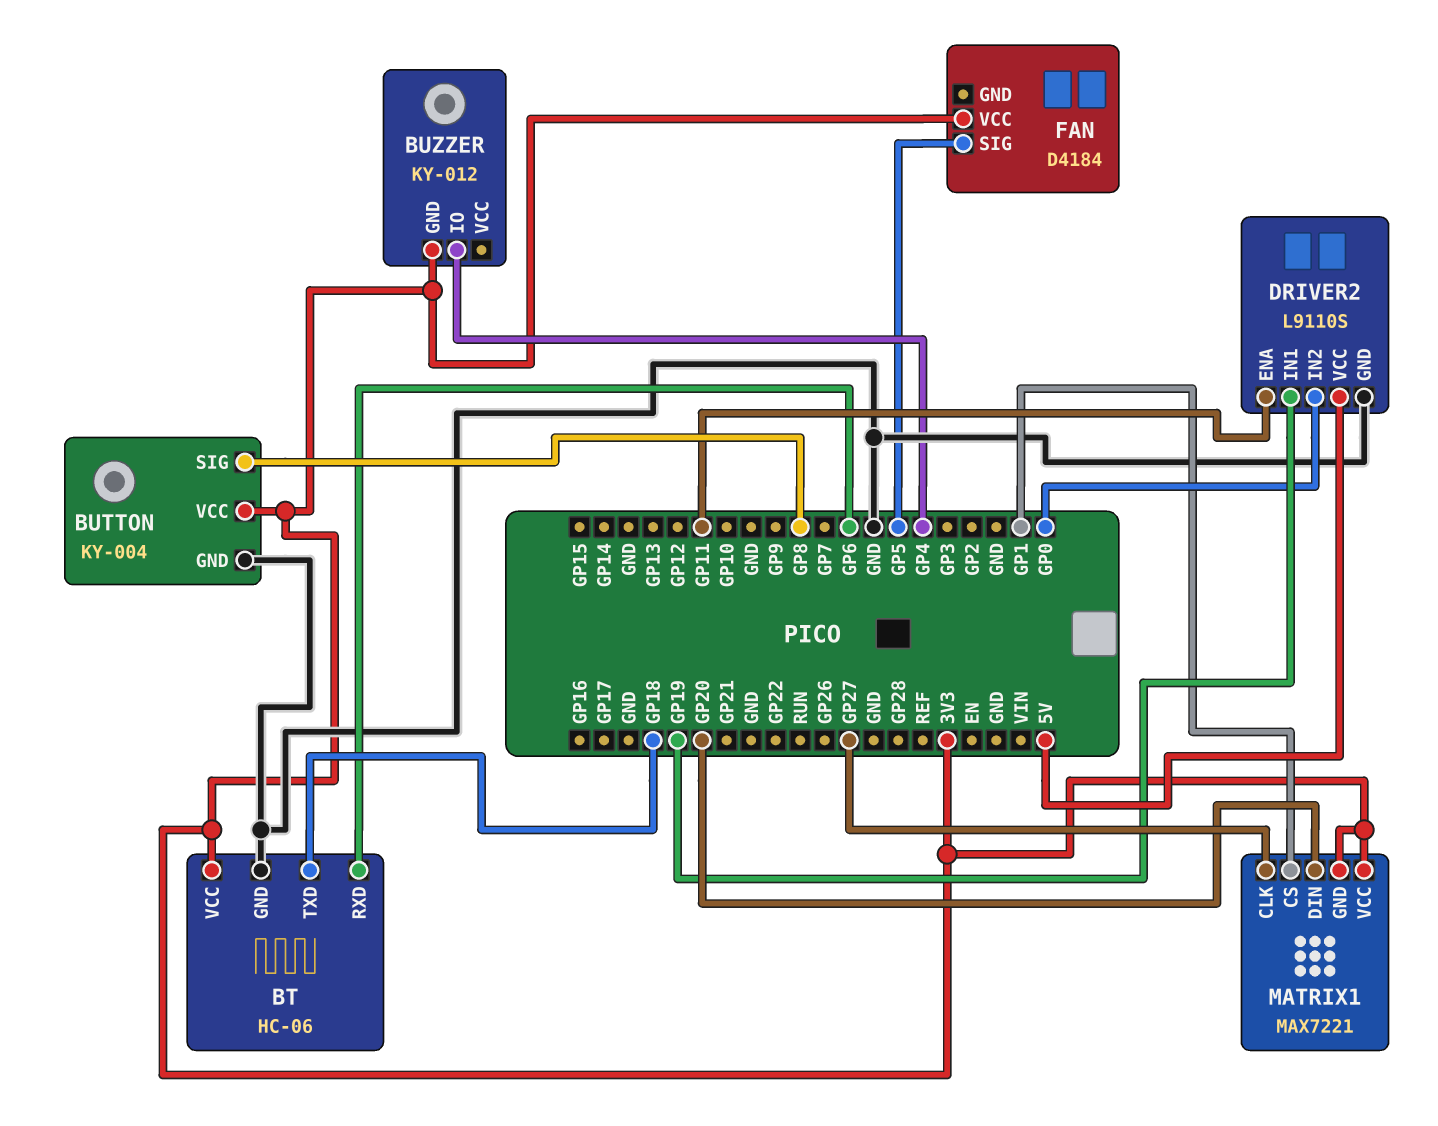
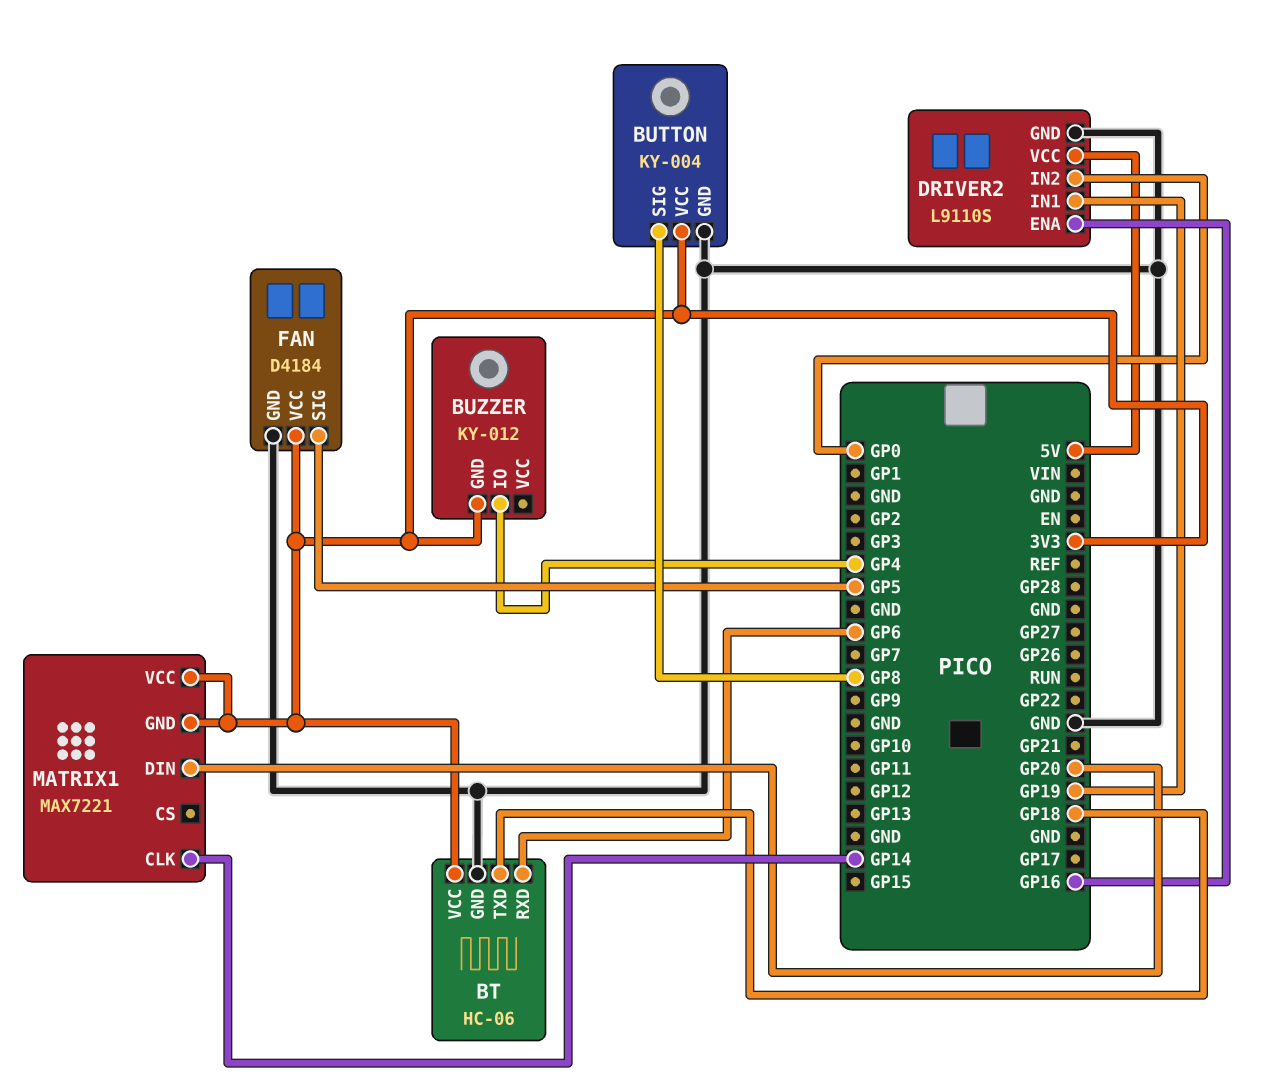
DRIVER2 pin ENA: GP11 -> GP16
FAN pin GND: none -> GND
MATRIX1 pin CLK: GP27 -> GP14
MATRIX1 pin CS: GP1 -> none

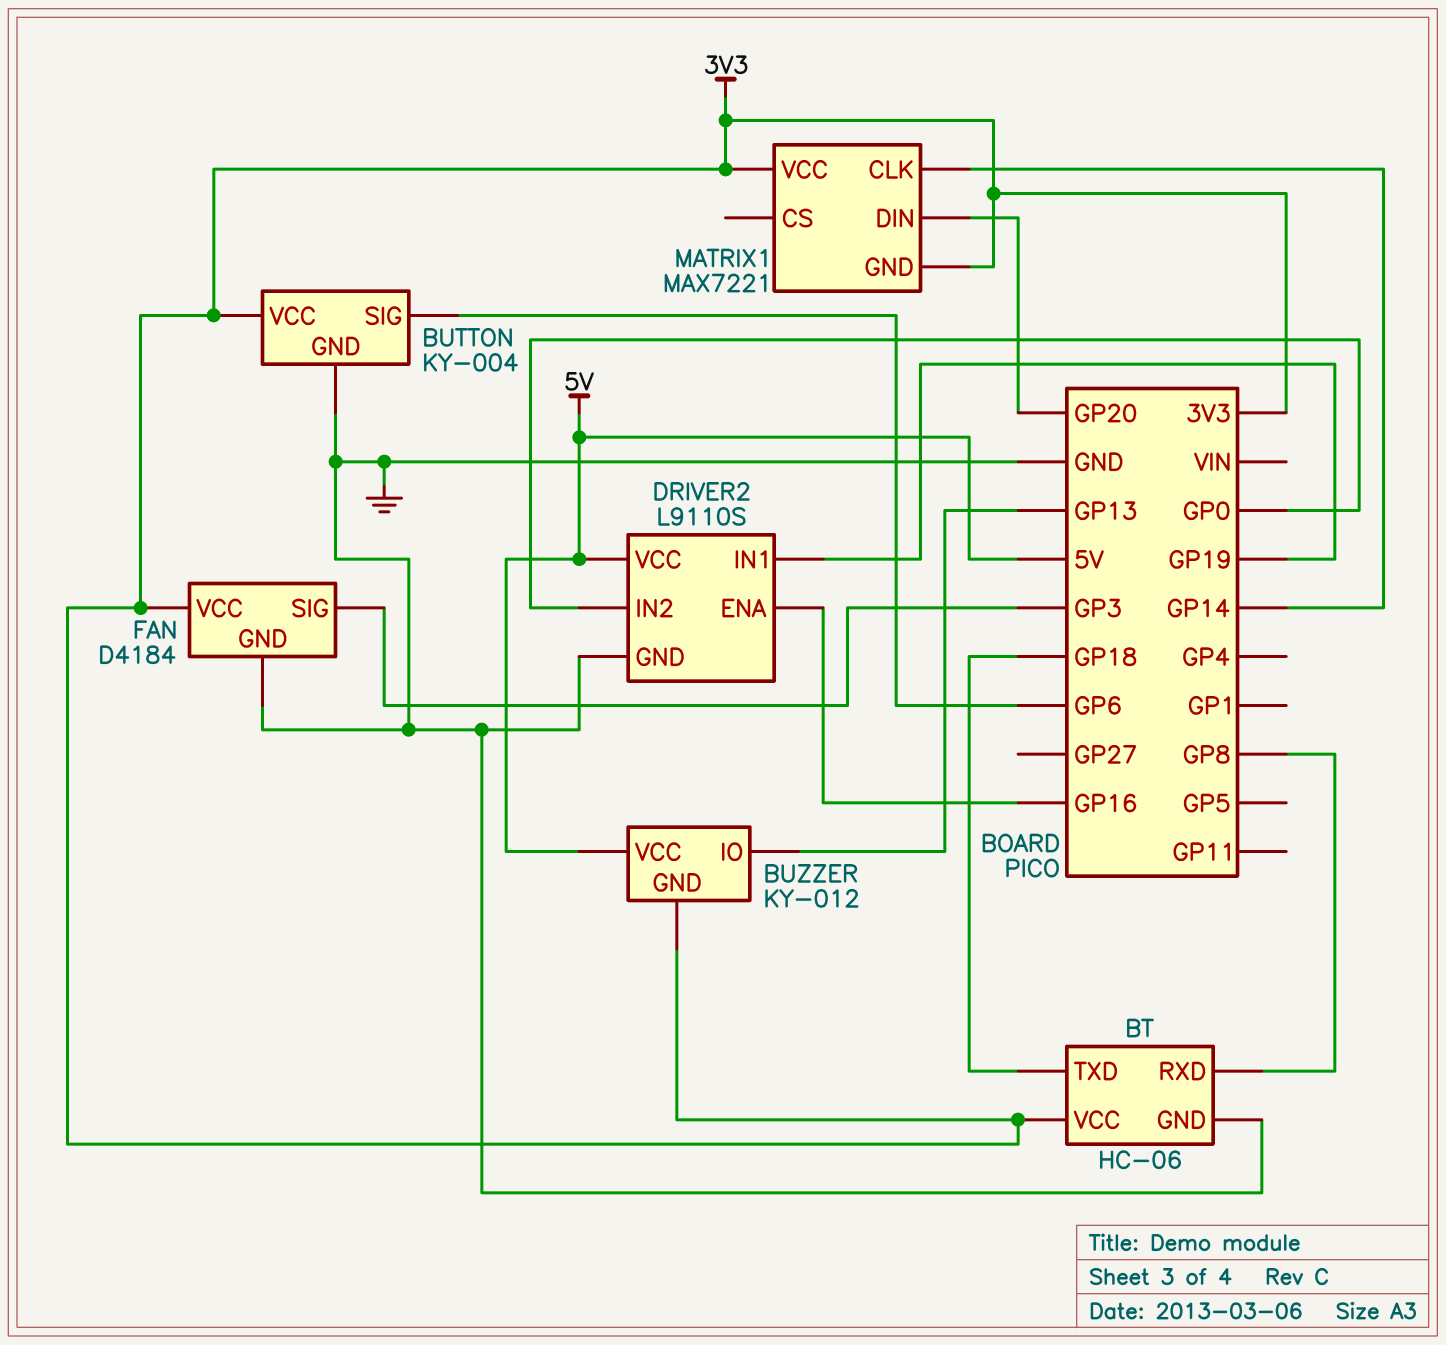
BT pin RXD: GP6 -> GP8
BUTTON pin SIG: GP8 -> GP6
BUZZER pin IO: GP4 -> GP13
BUZZER pin VCC: none -> 5V
FAN pin SIG: GP5 -> GP3

